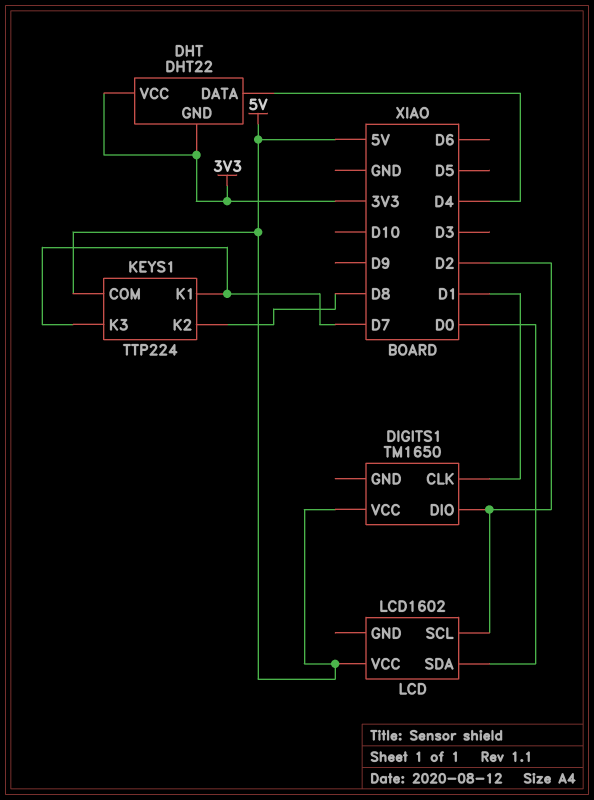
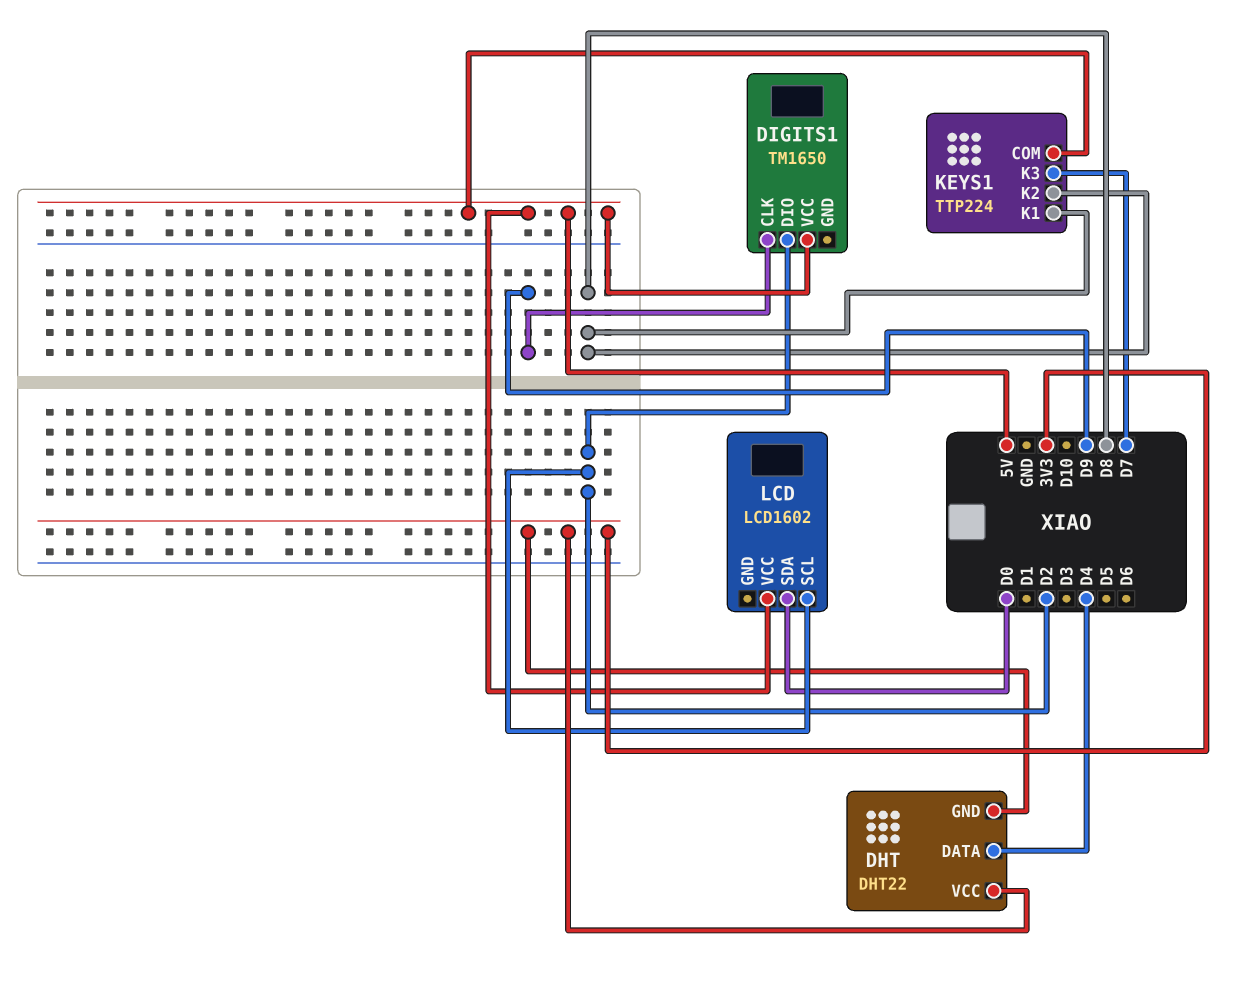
DIGITS1 pin CLK: D1 -> D9
KEYS1 pin K1: D7 -> D8

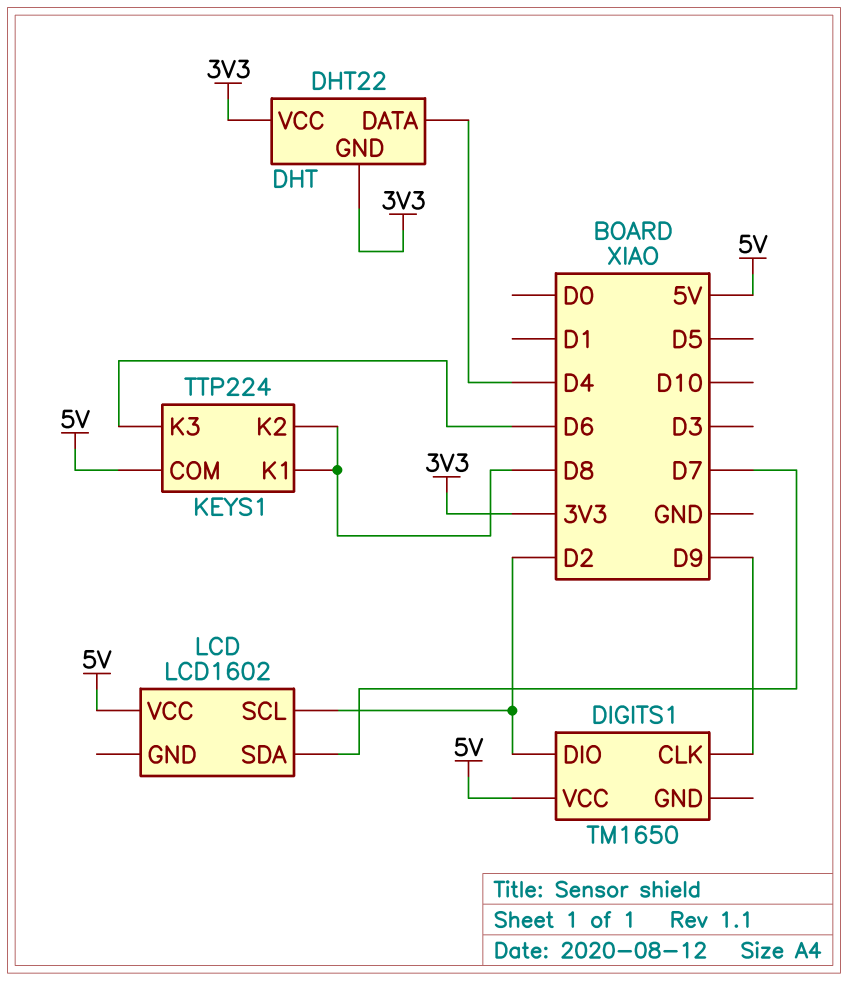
KEYS1 pin K3: D7 -> D6
LCD pin SDA: D0 -> D7

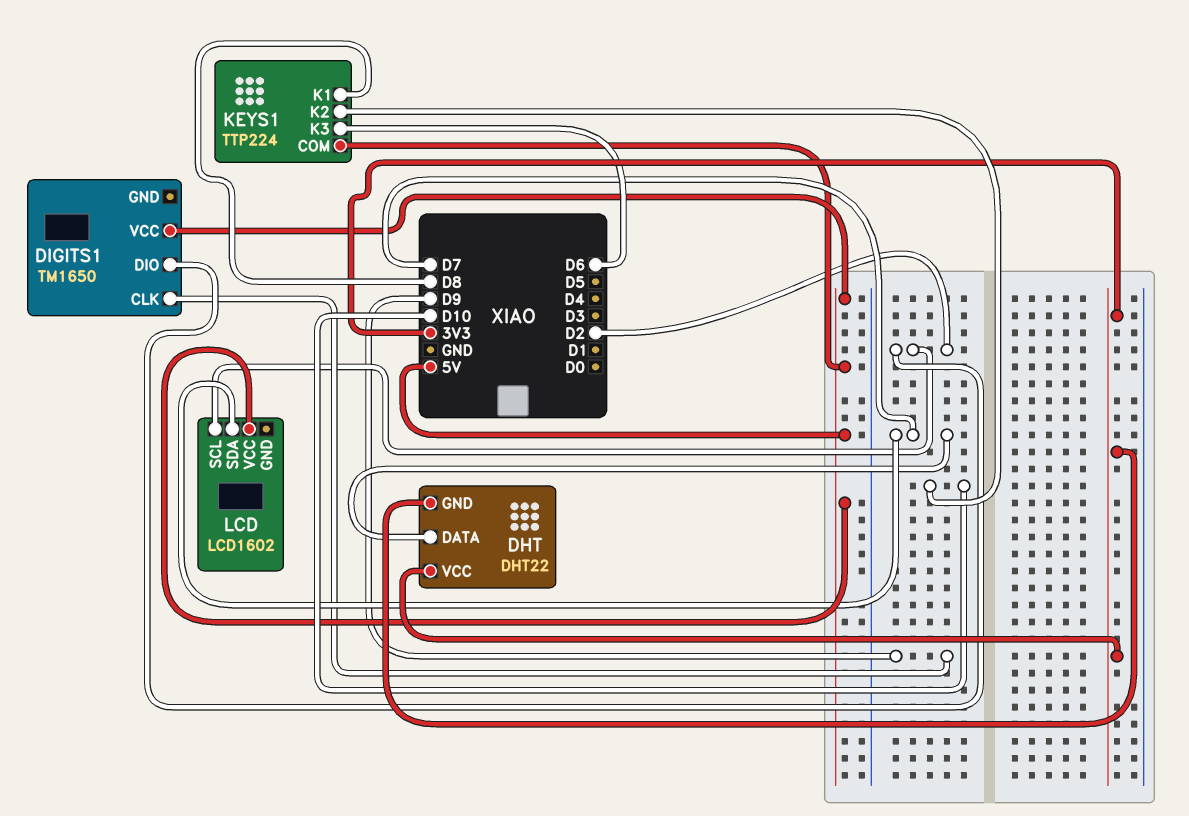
DHT pin DATA: D4 -> D7
KEYS1 pin K2: D8 -> D10

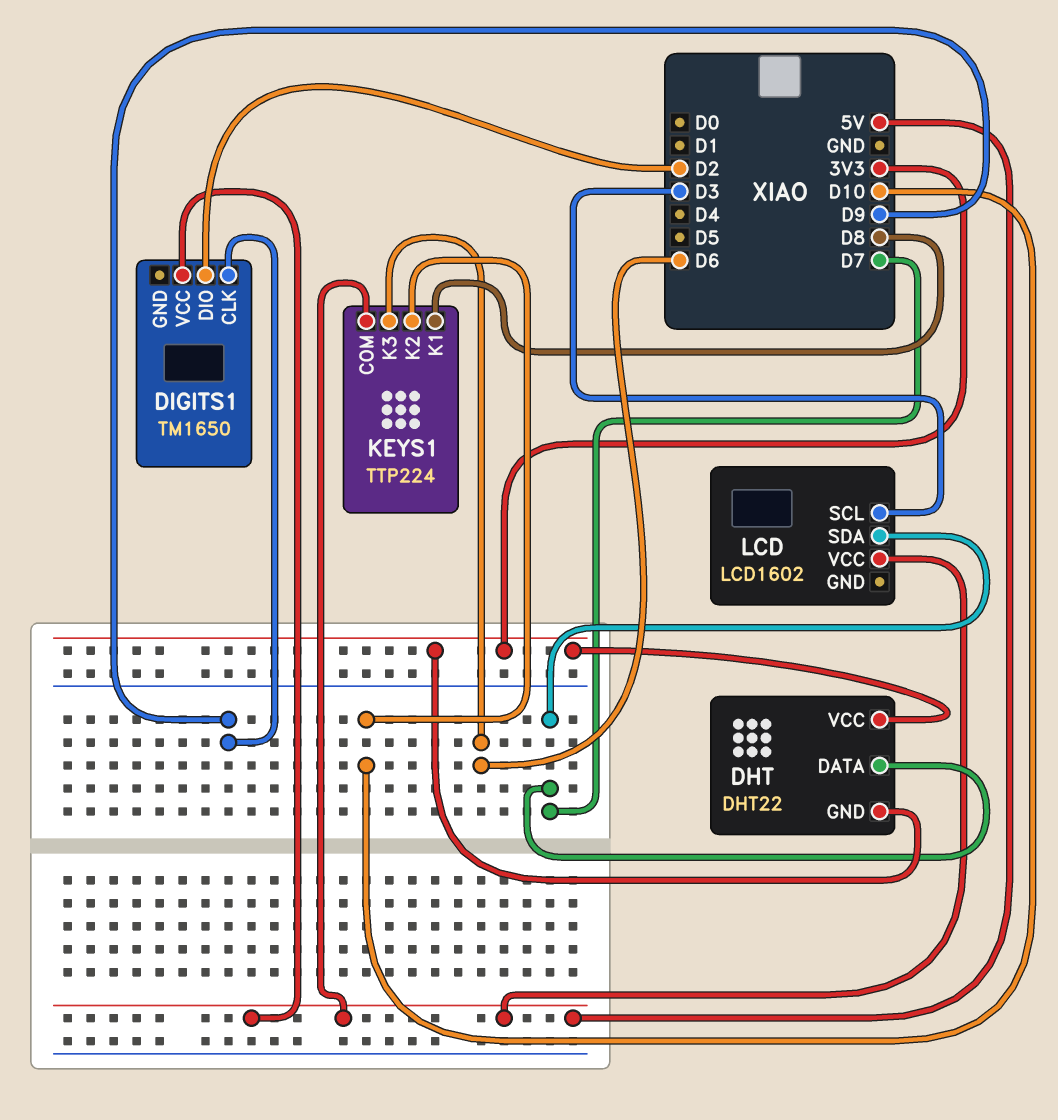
LCD pin SCL: D2 -> D3

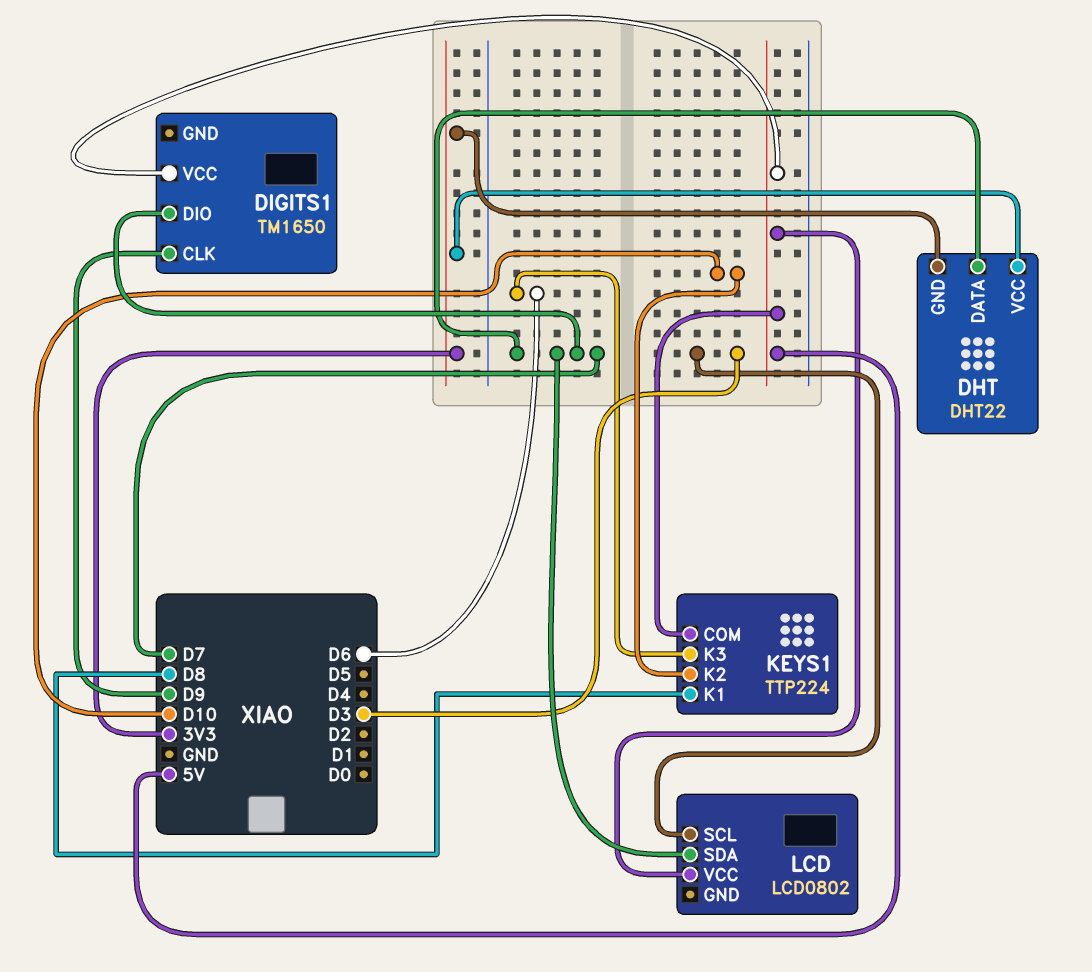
DIGITS1 pin DIO: D2 -> D7
LCD: LCD1602 -> LCD0802

